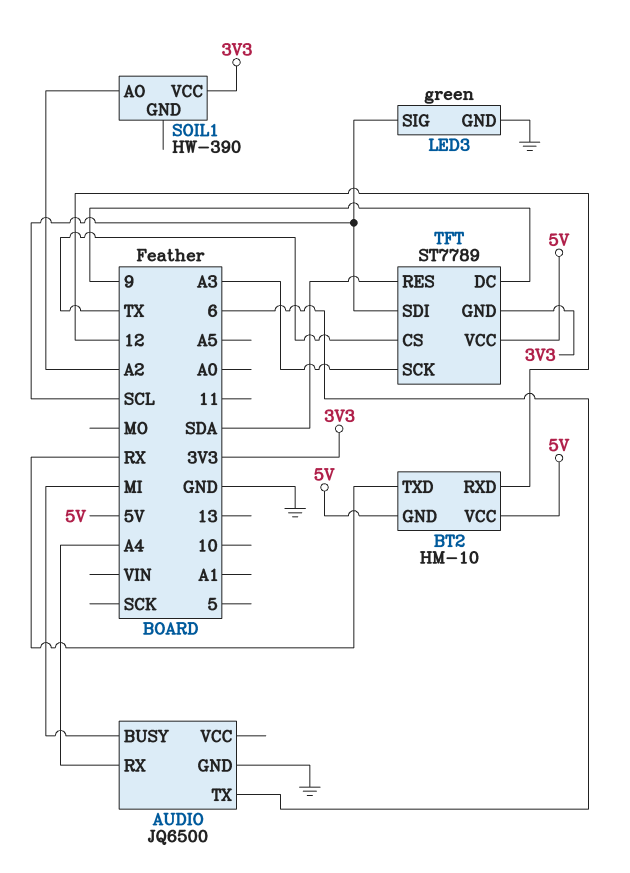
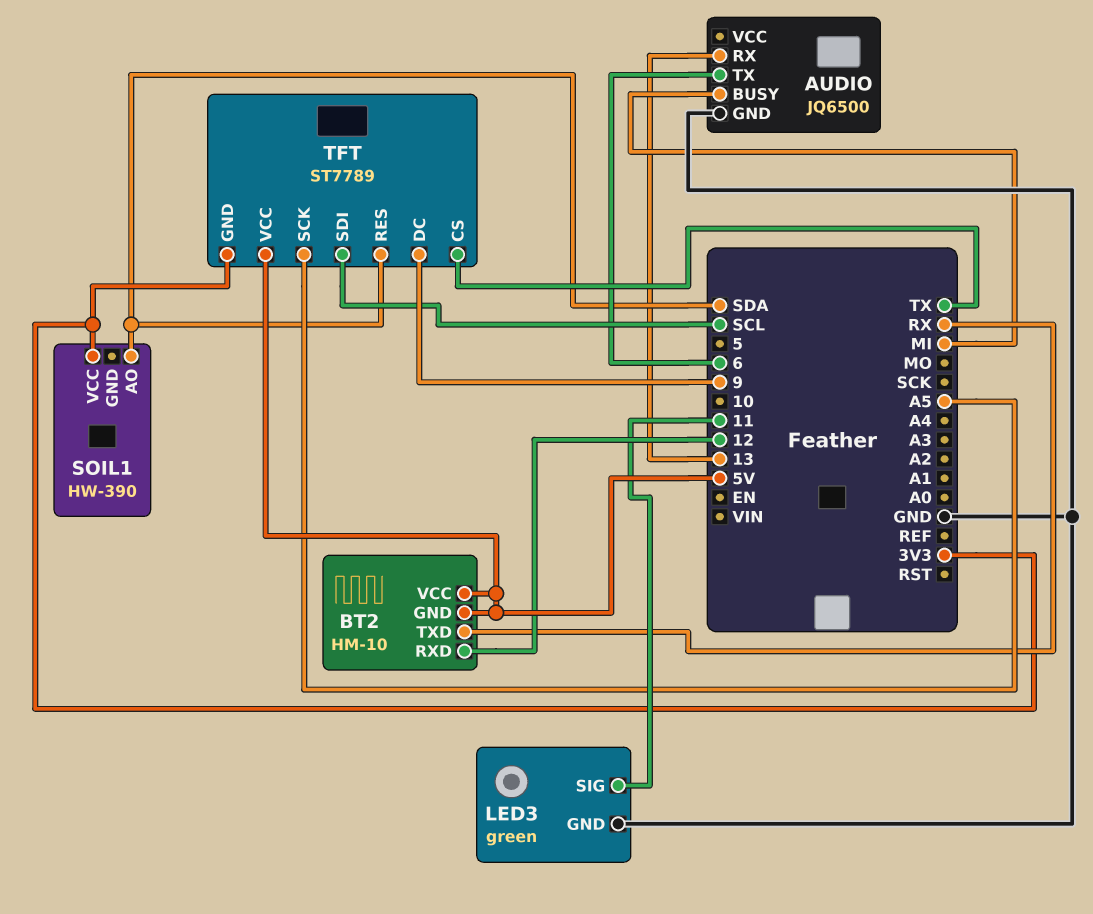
AUDIO pin RX: A4 -> 13
LED3 pin SIG: SCL -> 11
SOIL1 pin AO: A2 -> SDA
TFT pin SCK: A3 -> A5

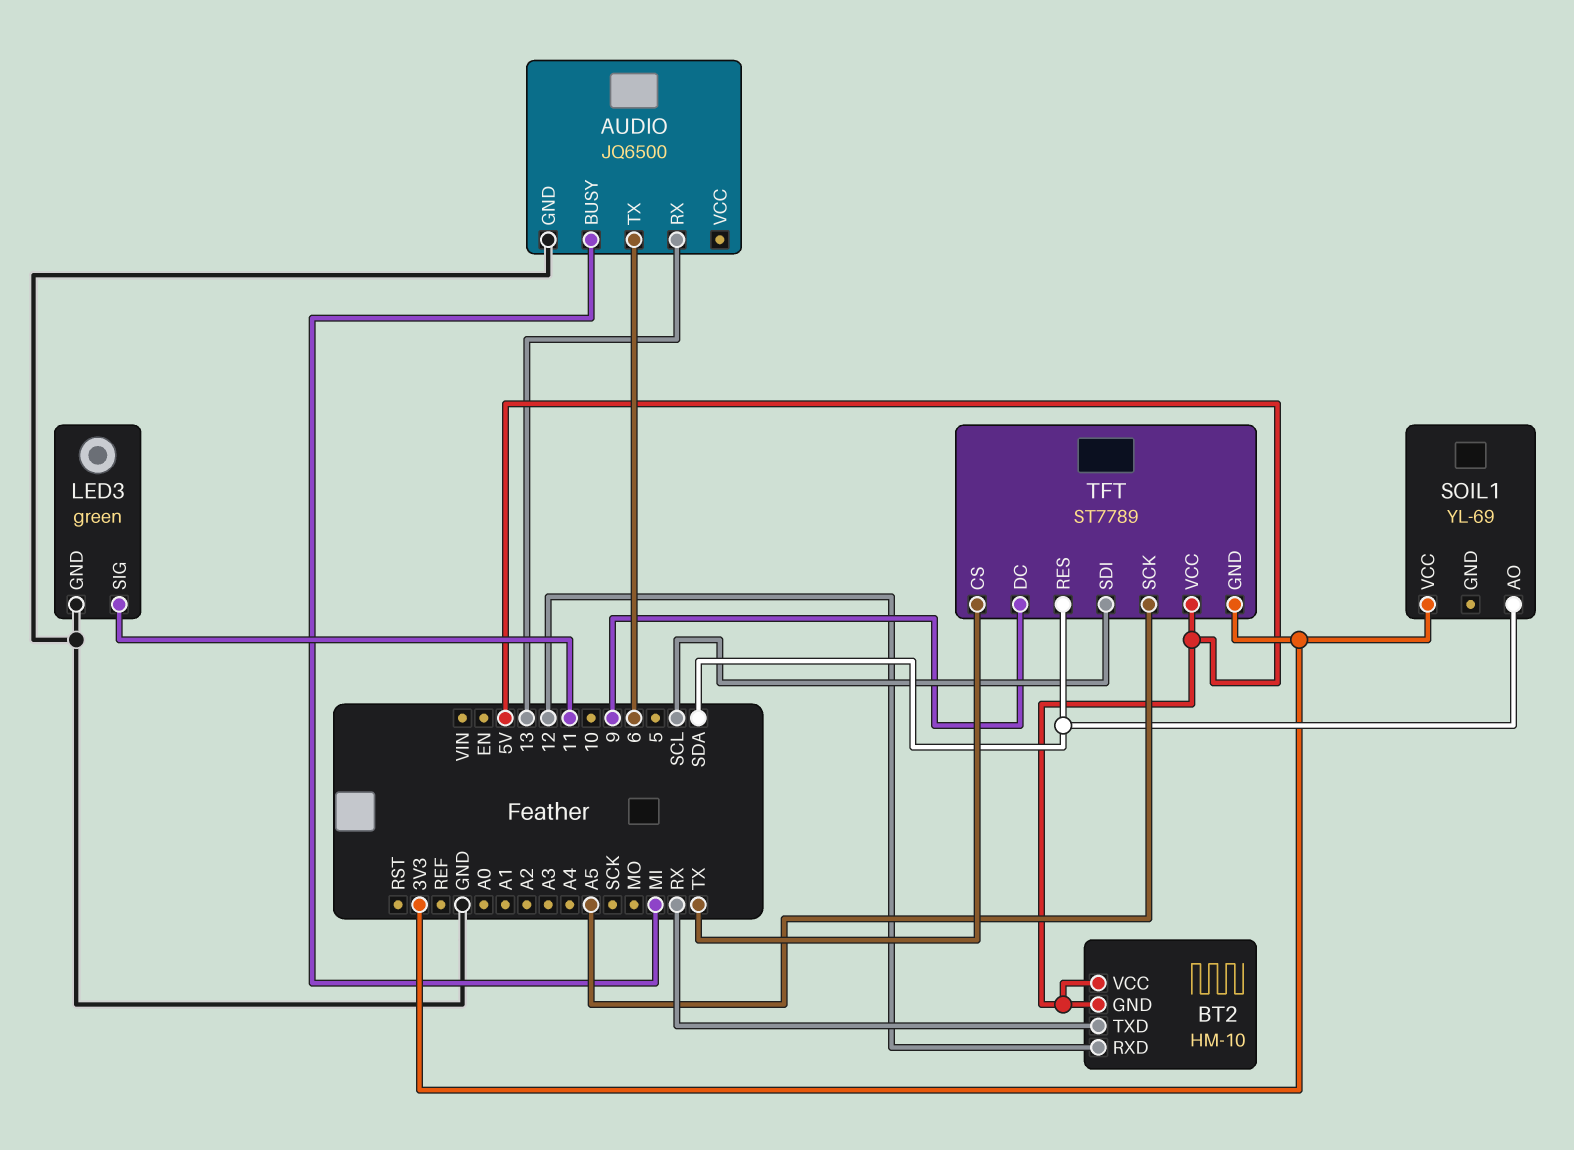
SOIL1: HW-390 -> YL-69

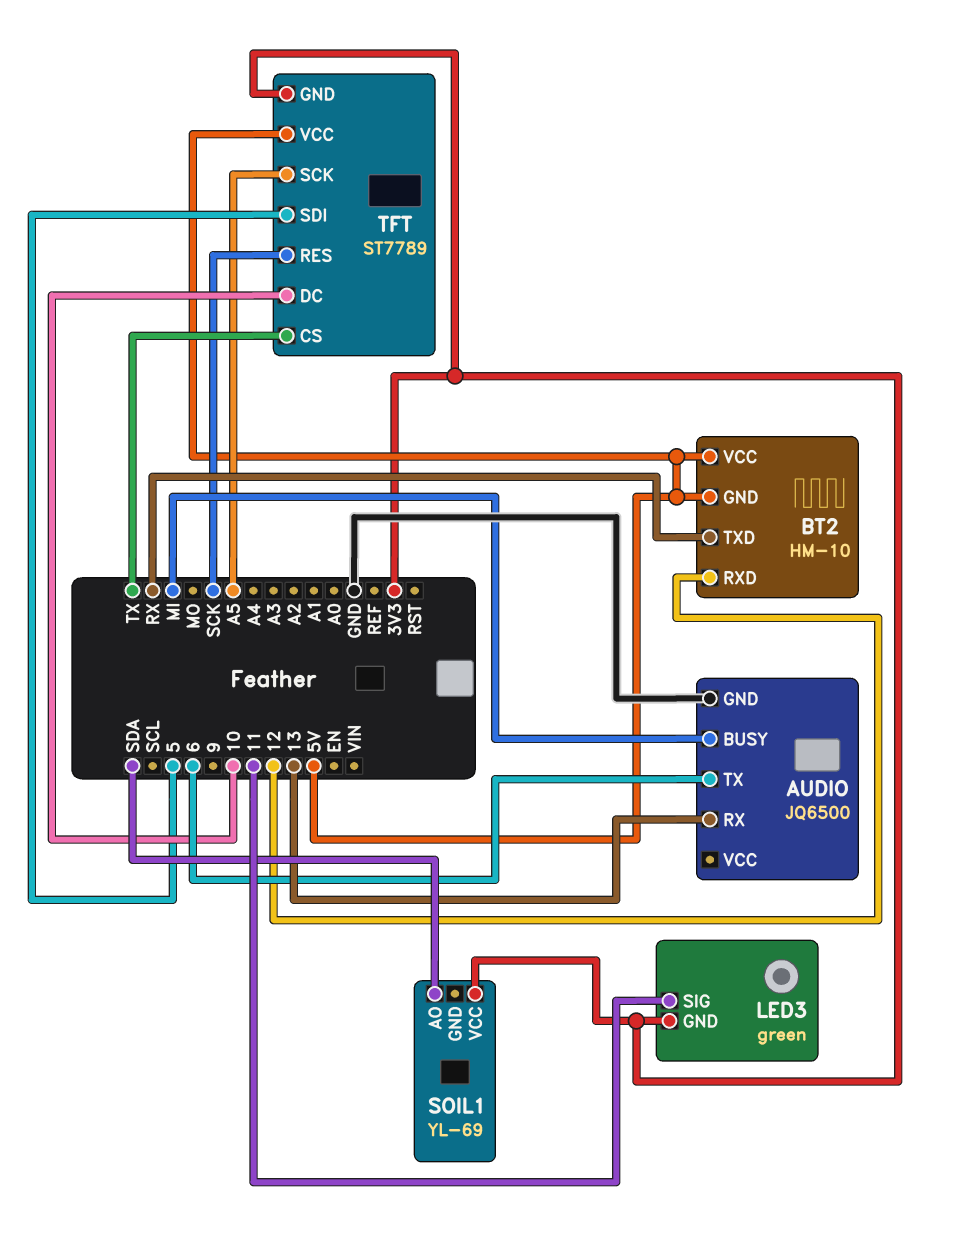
LED3 pin GND: GND -> 3V3
TFT pin DC: 9 -> 10
TFT pin RES: SDA -> SCK
TFT pin SDI: SCL -> 5

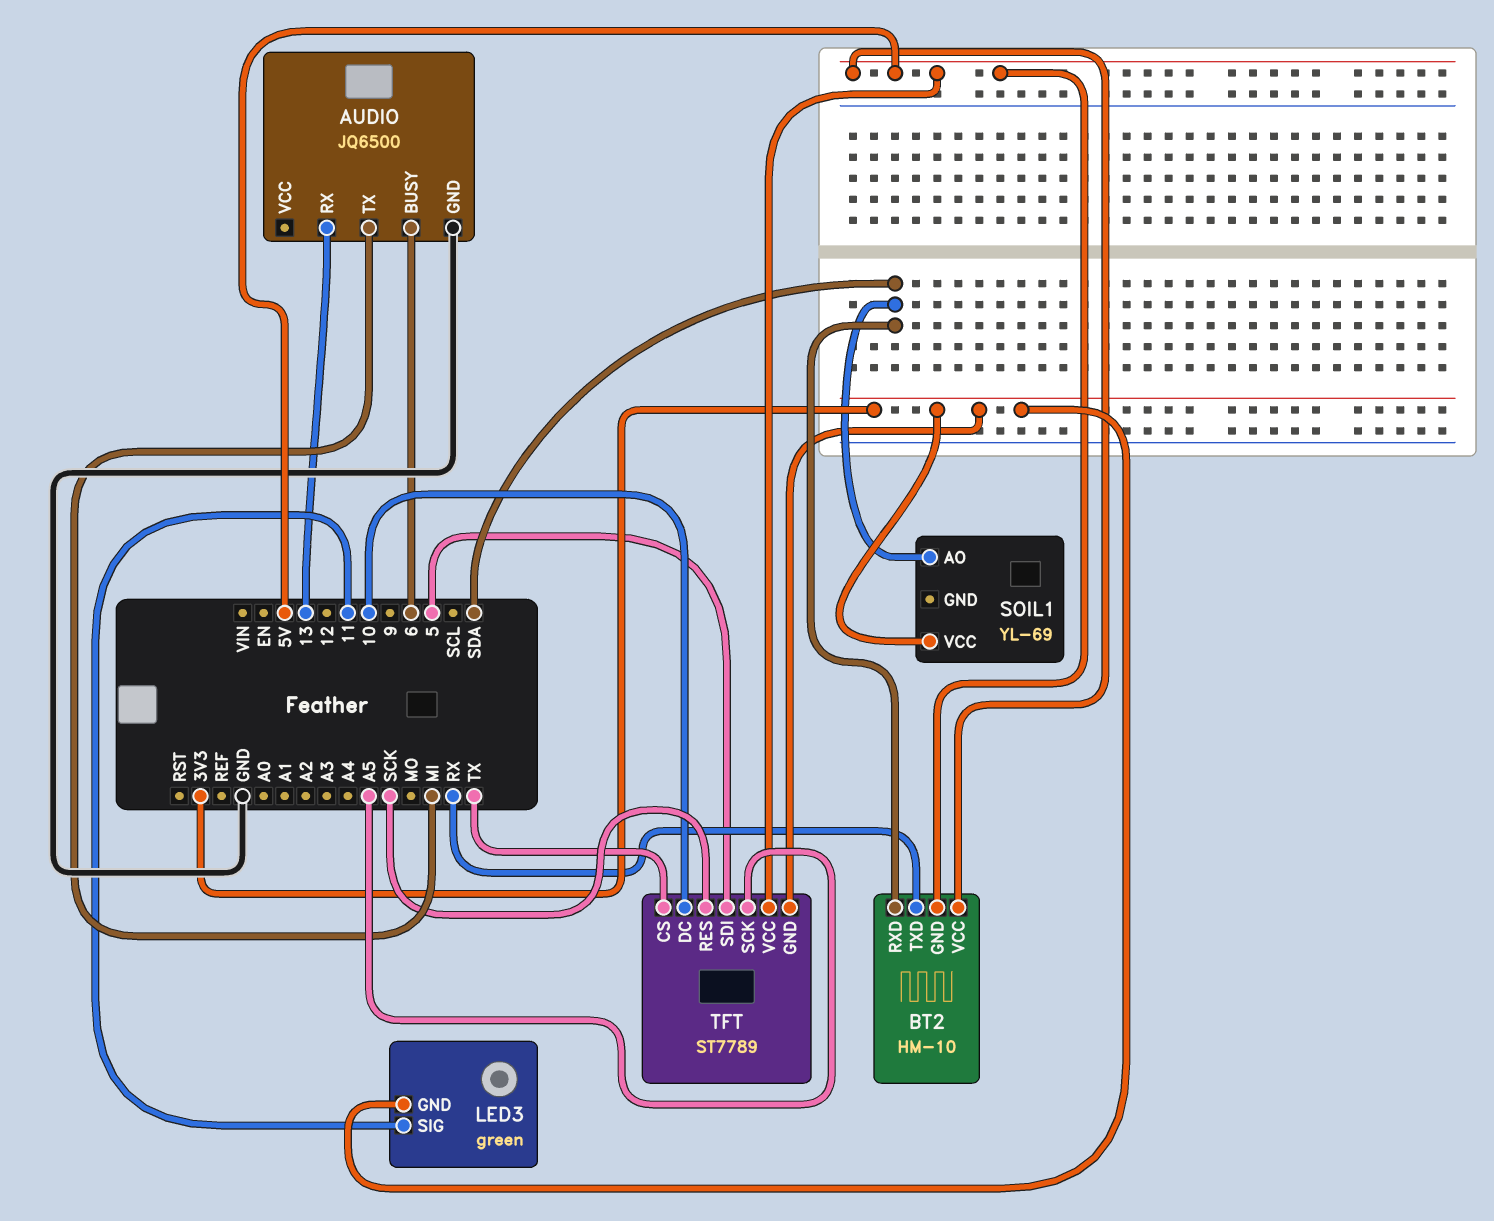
AUDIO pin BUSY: MI -> 6
AUDIO pin TX: 6 -> MI
BT2 pin RXD: 12 -> SDA

